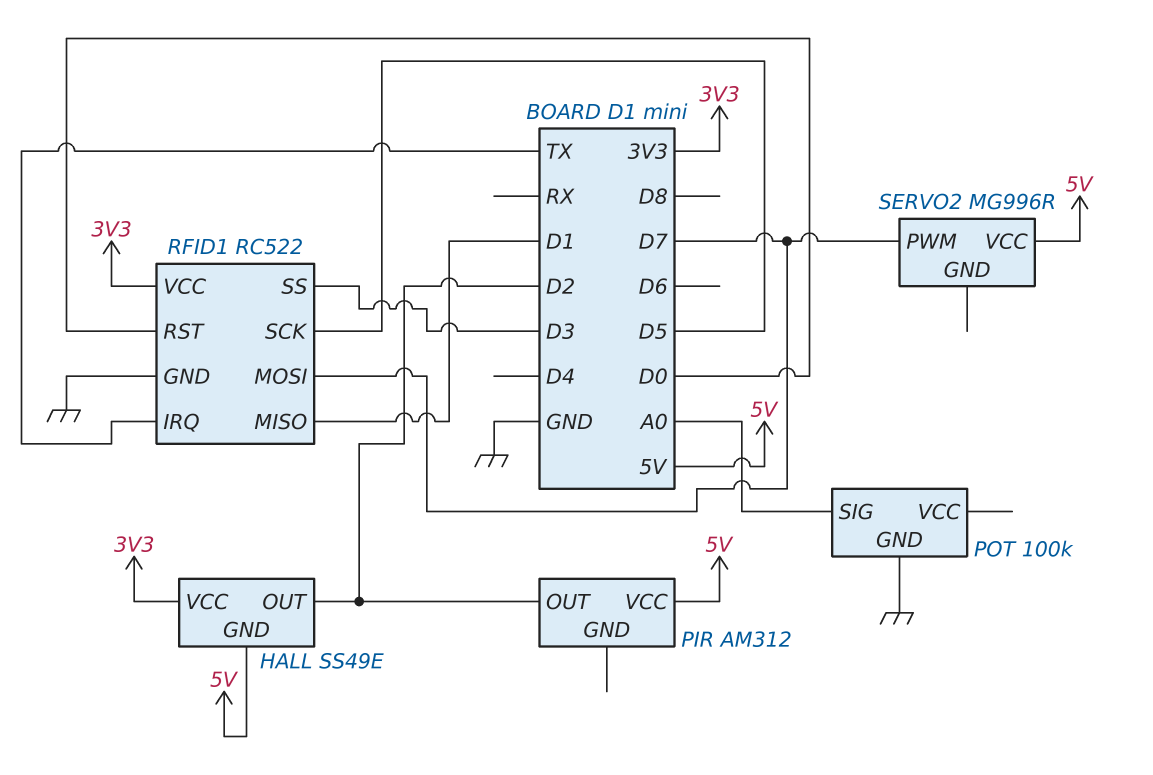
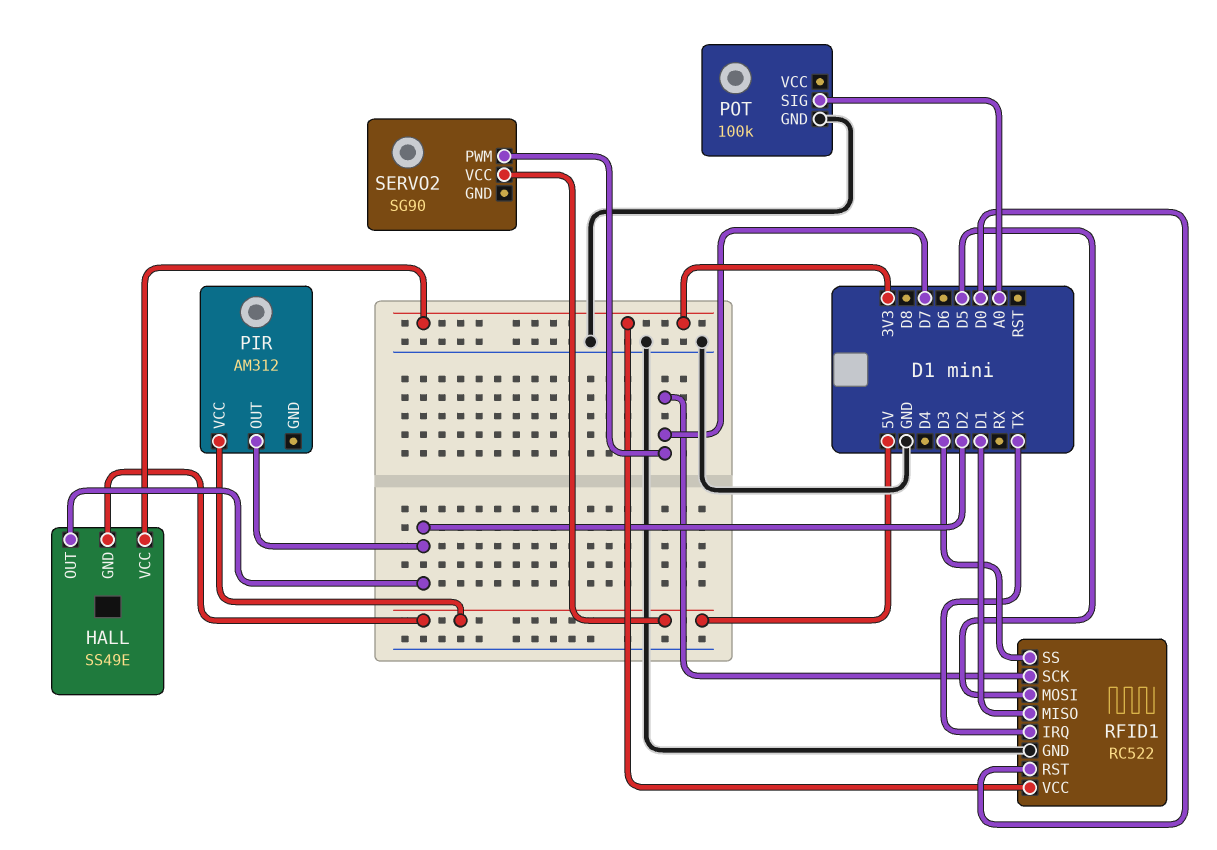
RFID1 pin MOSI: D7 -> D5
RFID1 pin SCK: D5 -> D7
SERVO2: MG996R -> SG90

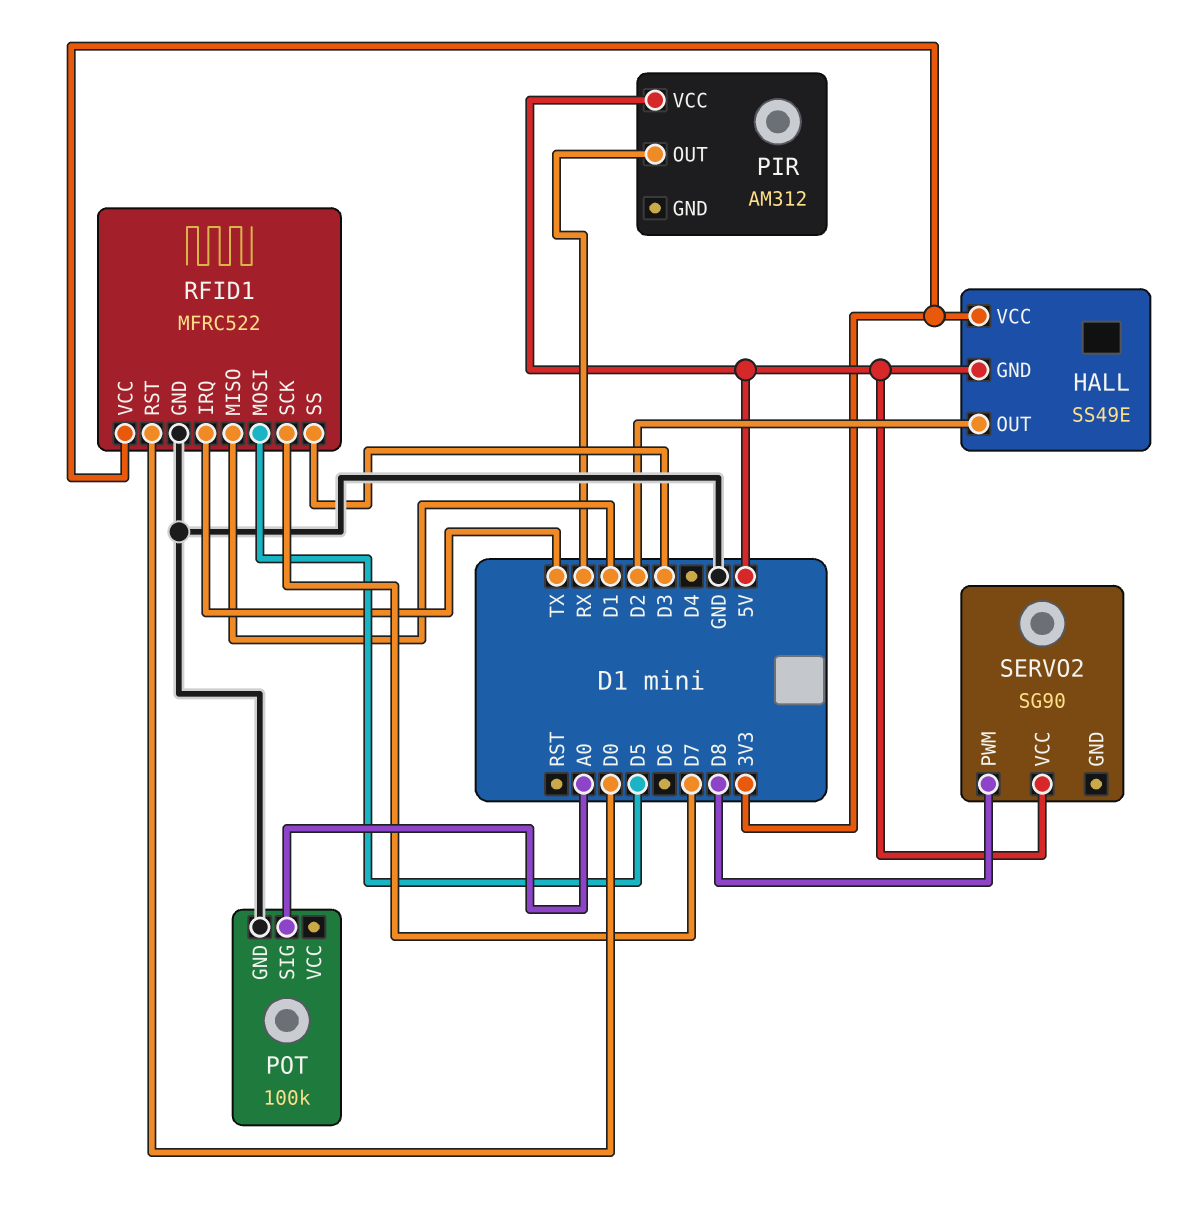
PIR pin OUT: D2 -> RX
RFID1: RC522 -> MFRC522
SERVO2 pin PWM: D7 -> D8

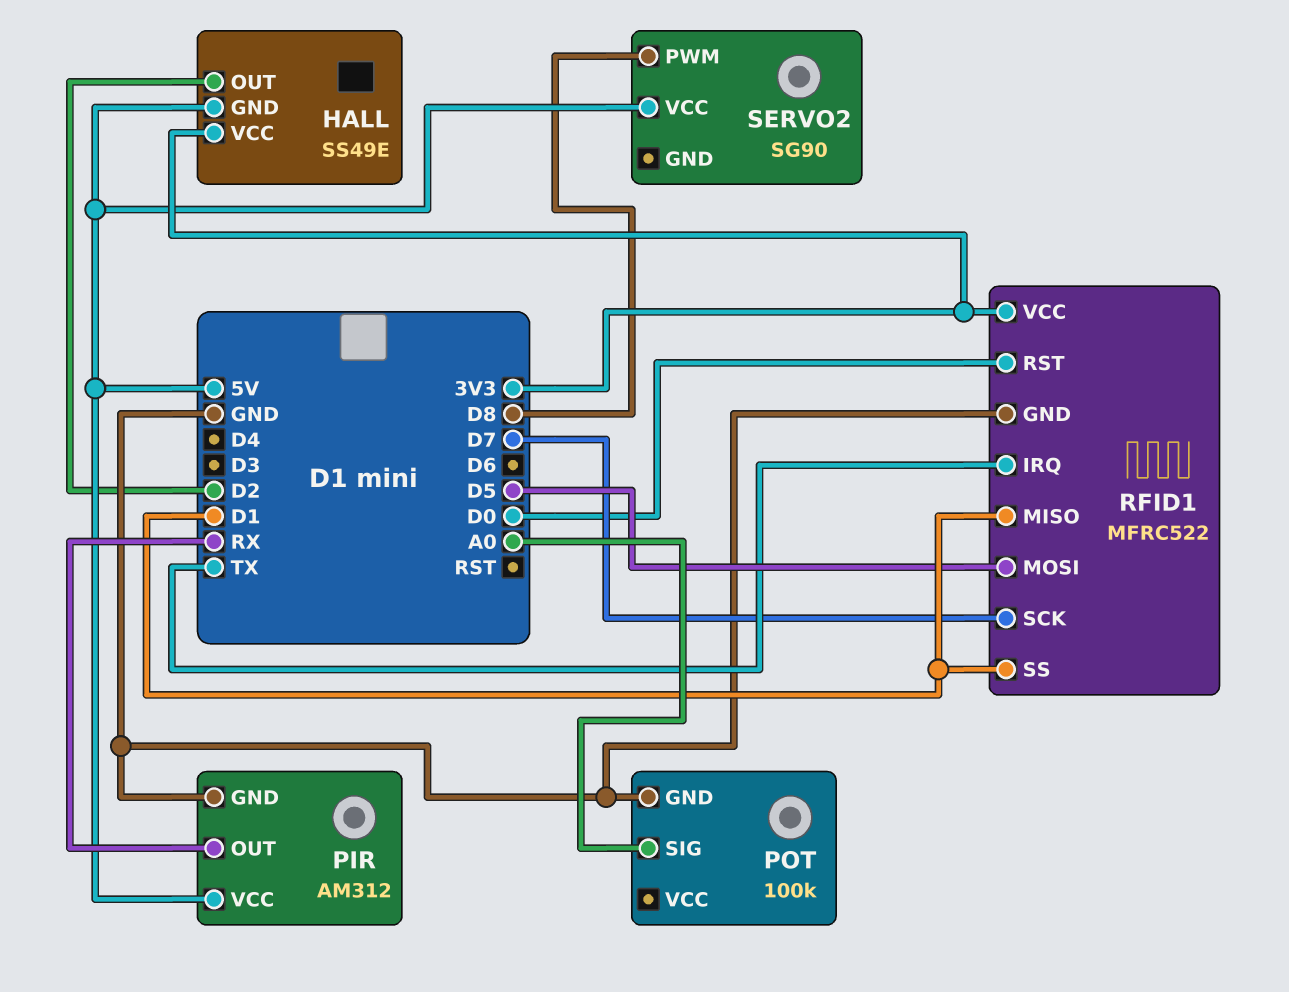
PIR pin GND: none -> GND
RFID1 pin SS: D3 -> D1

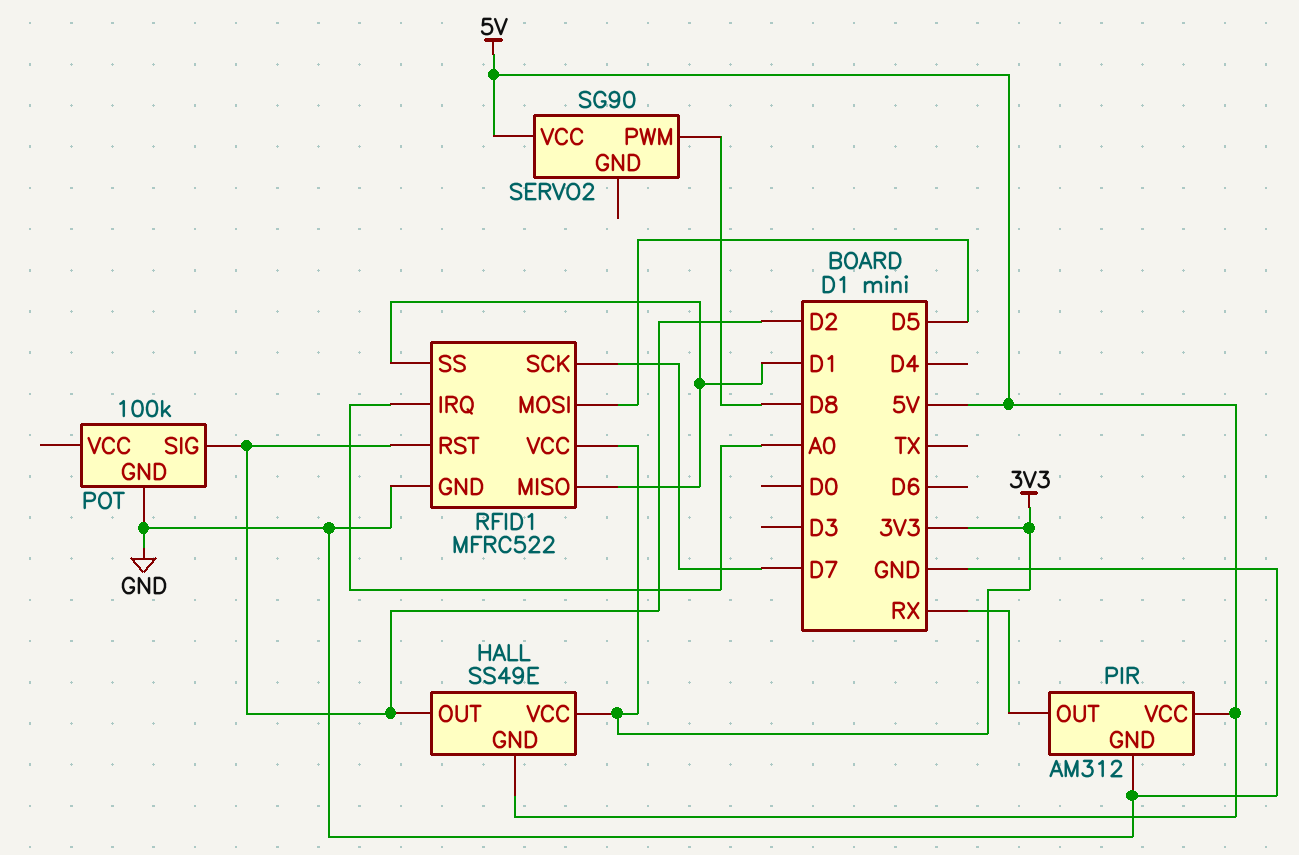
POT pin SIG: A0 -> D2
RFID1 pin IRQ: TX -> A0
RFID1 pin RST: D0 -> D2

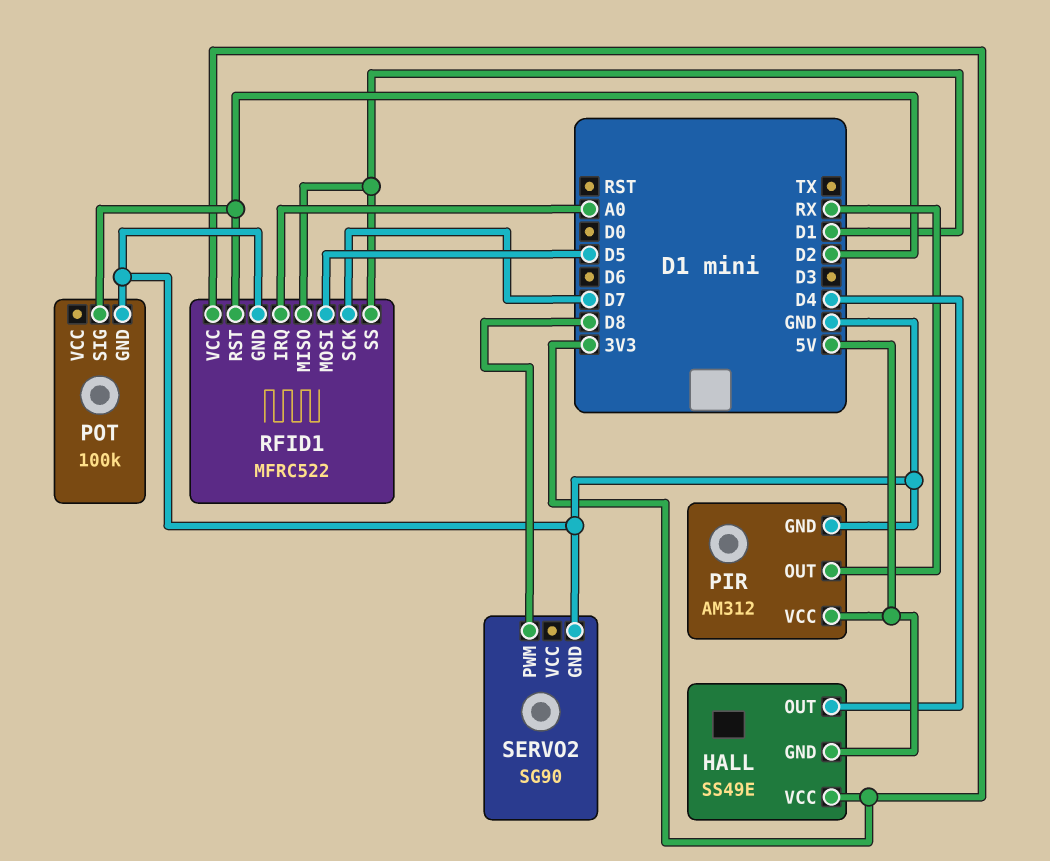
HALL pin OUT: D2 -> D4
SERVO2 pin GND: none -> GND
SERVO2 pin VCC: 5V -> none

